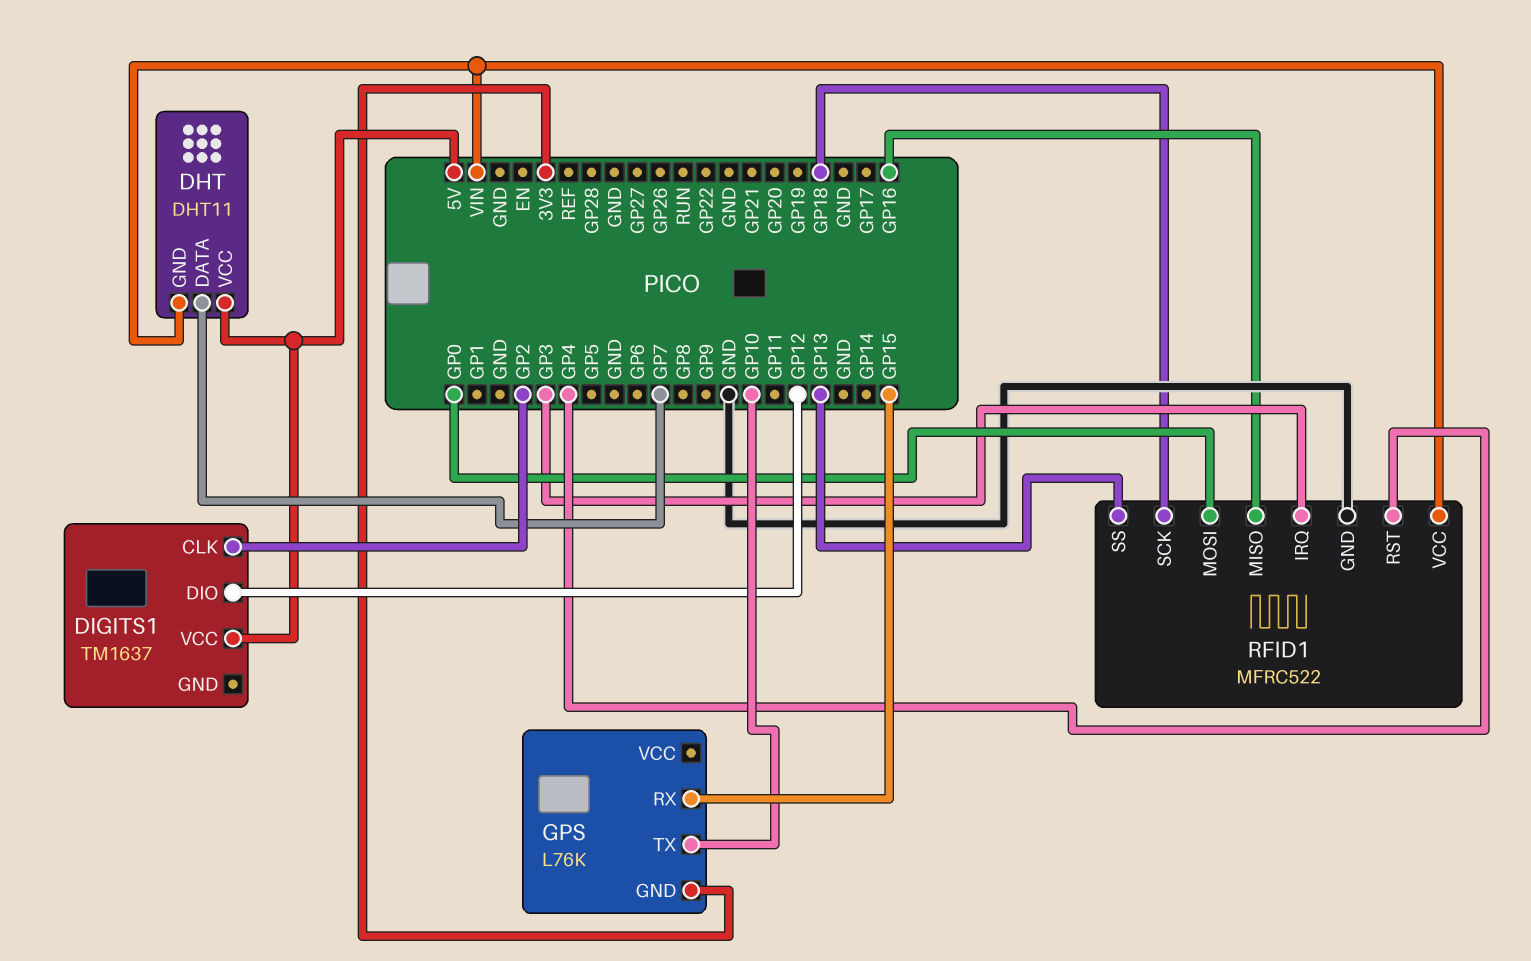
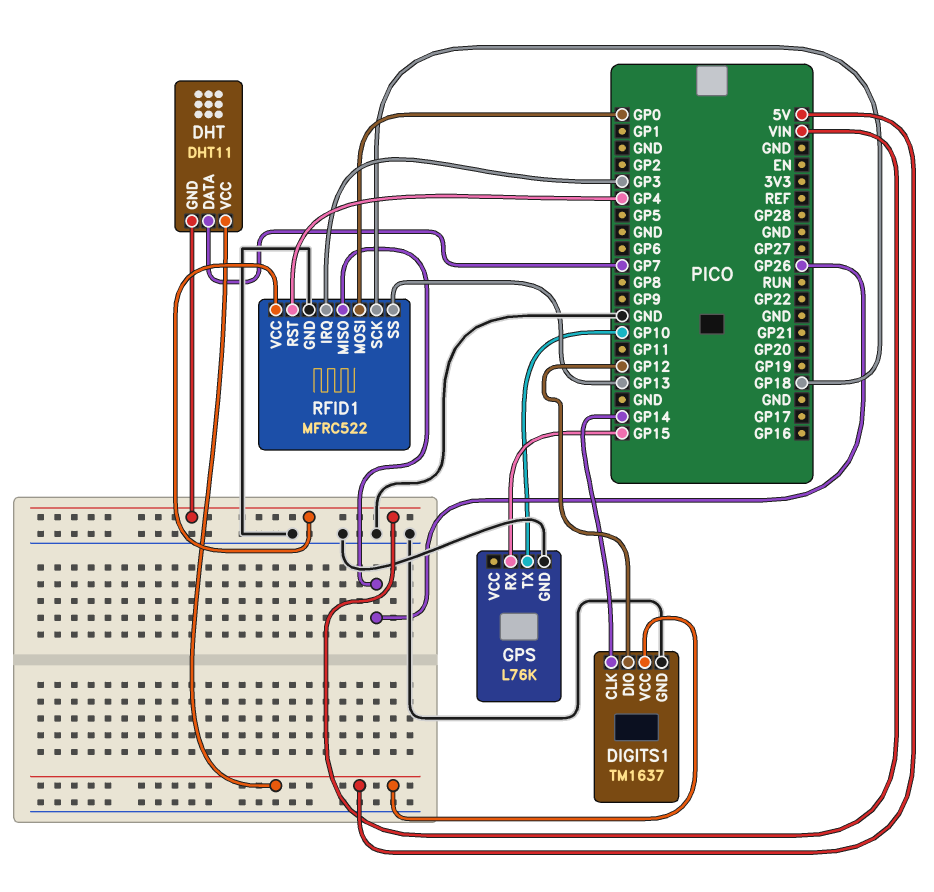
DIGITS1 pin CLK: GP2 -> GP14
DIGITS1 pin GND: none -> GND
GPS pin GND: 3V3 -> GND
RFID1 pin MISO: GP16 -> GP26

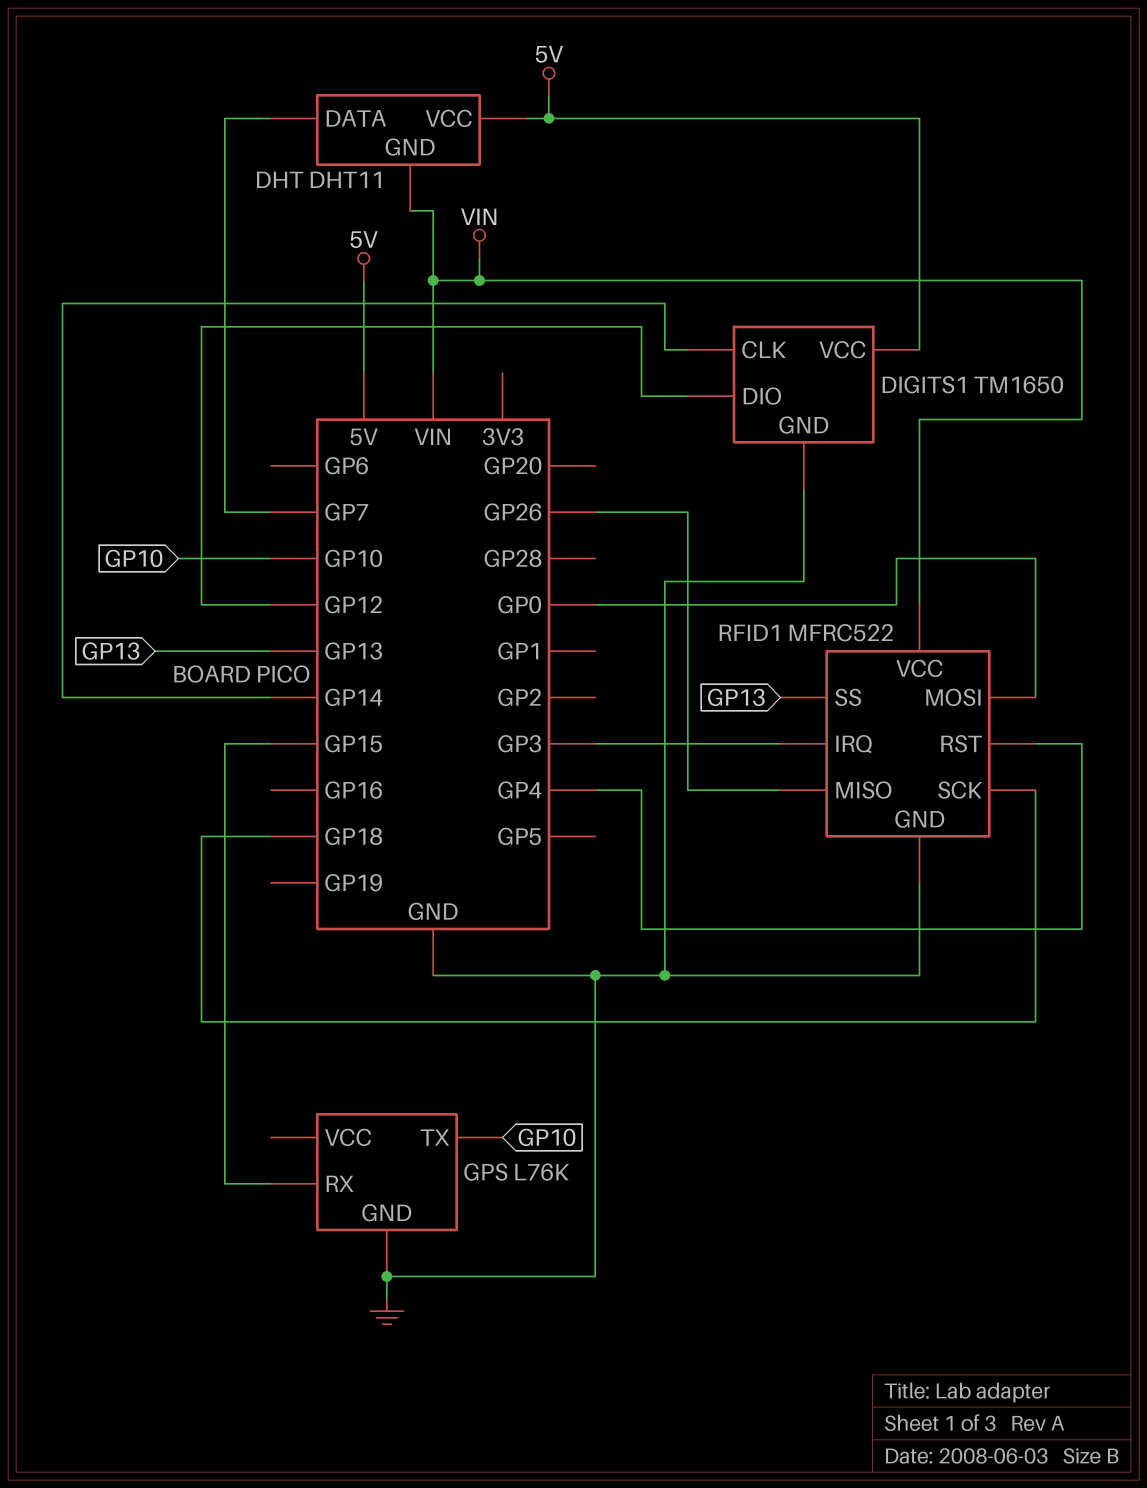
DIGITS1: TM1637 -> TM1650

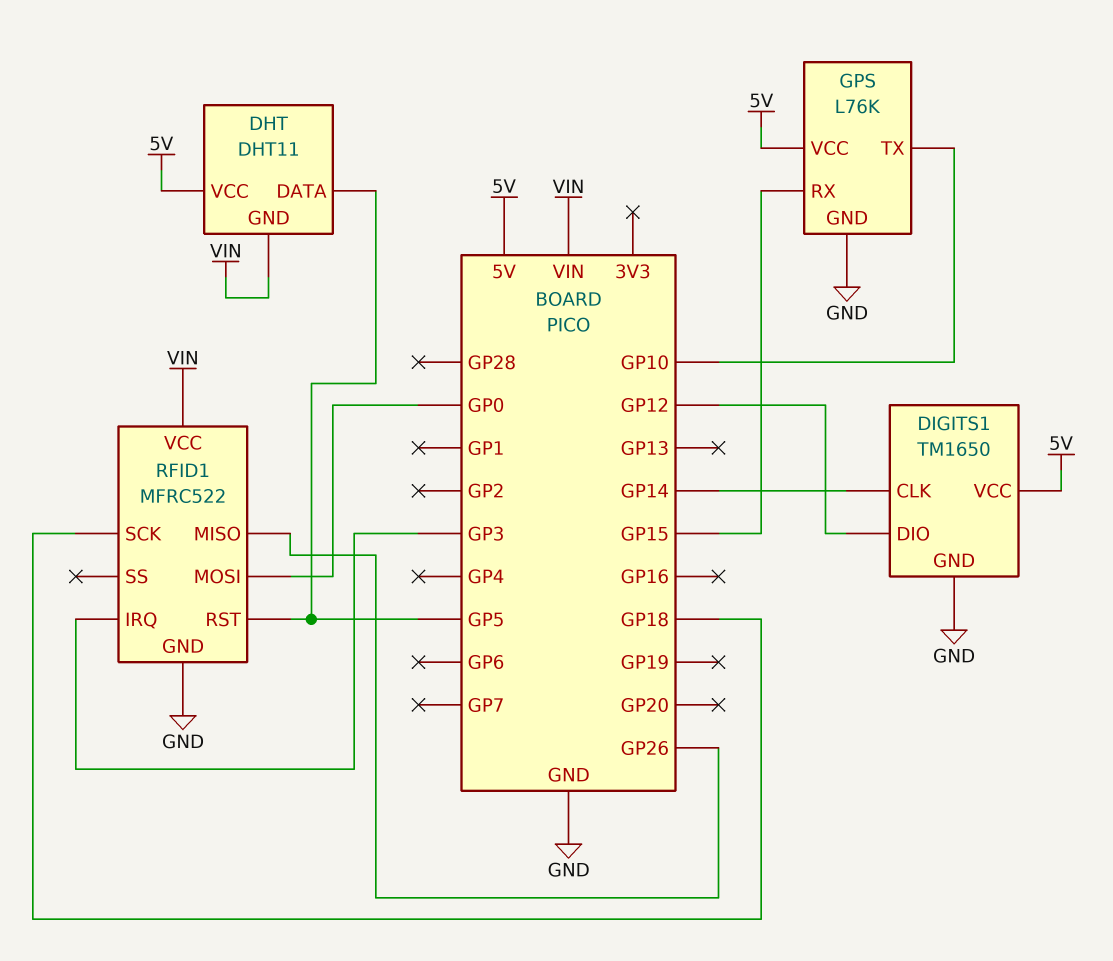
DHT pin DATA: GP7 -> GP5
GPS pin VCC: none -> 5V
RFID1 pin RST: GP4 -> GP5
RFID1 pin SS: GP13 -> none

